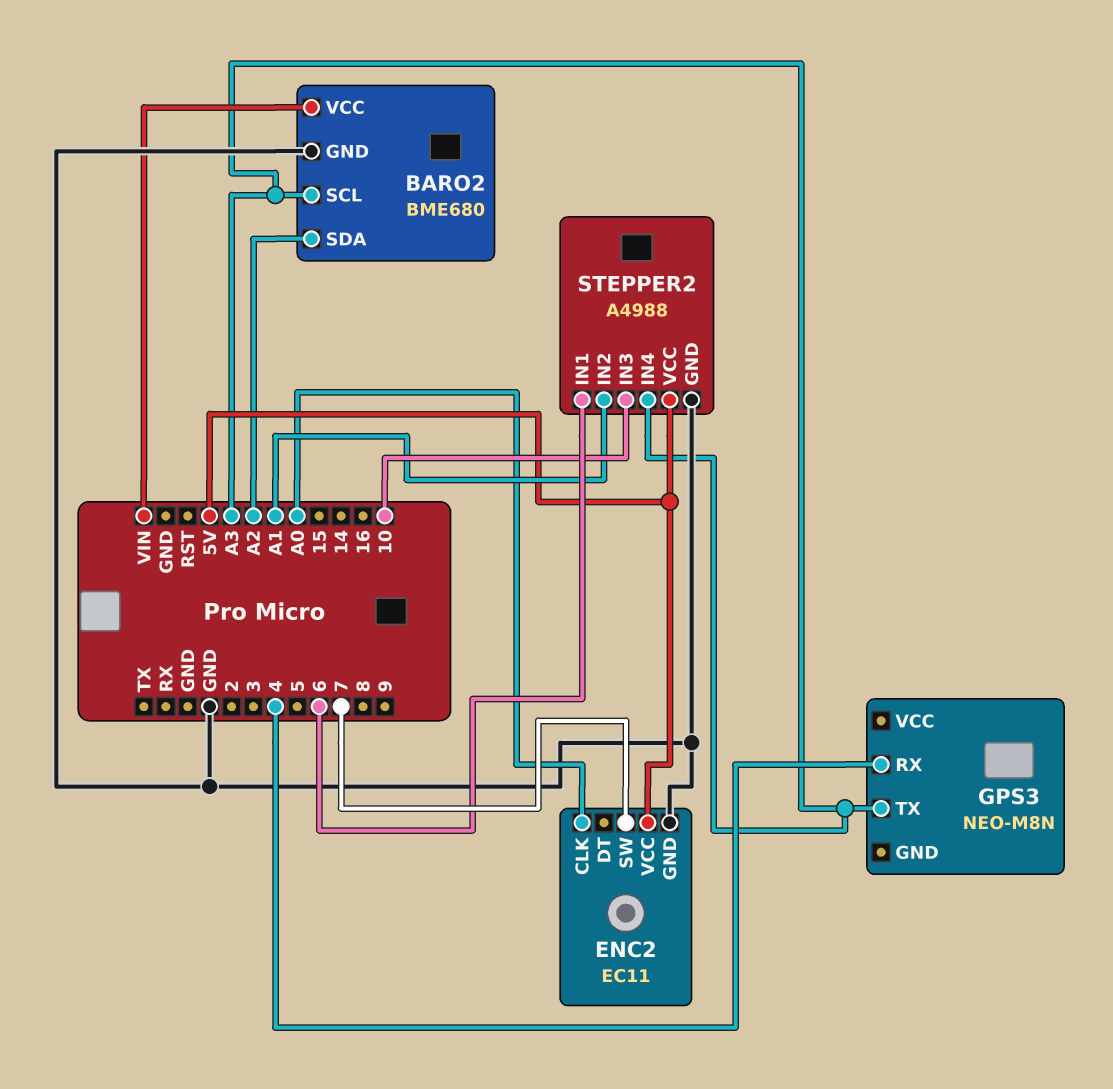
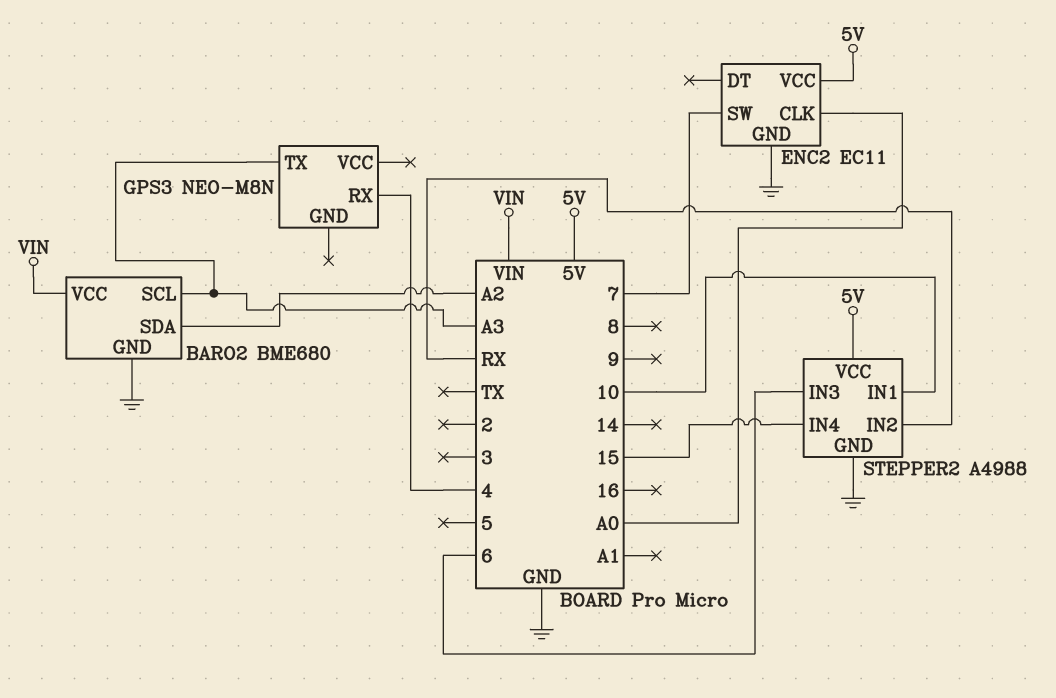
STEPPER2 pin IN1: 6 -> 10
STEPPER2 pin IN2: A1 -> RX
STEPPER2 pin IN3: 10 -> 6
STEPPER2 pin IN4: A3 -> 15

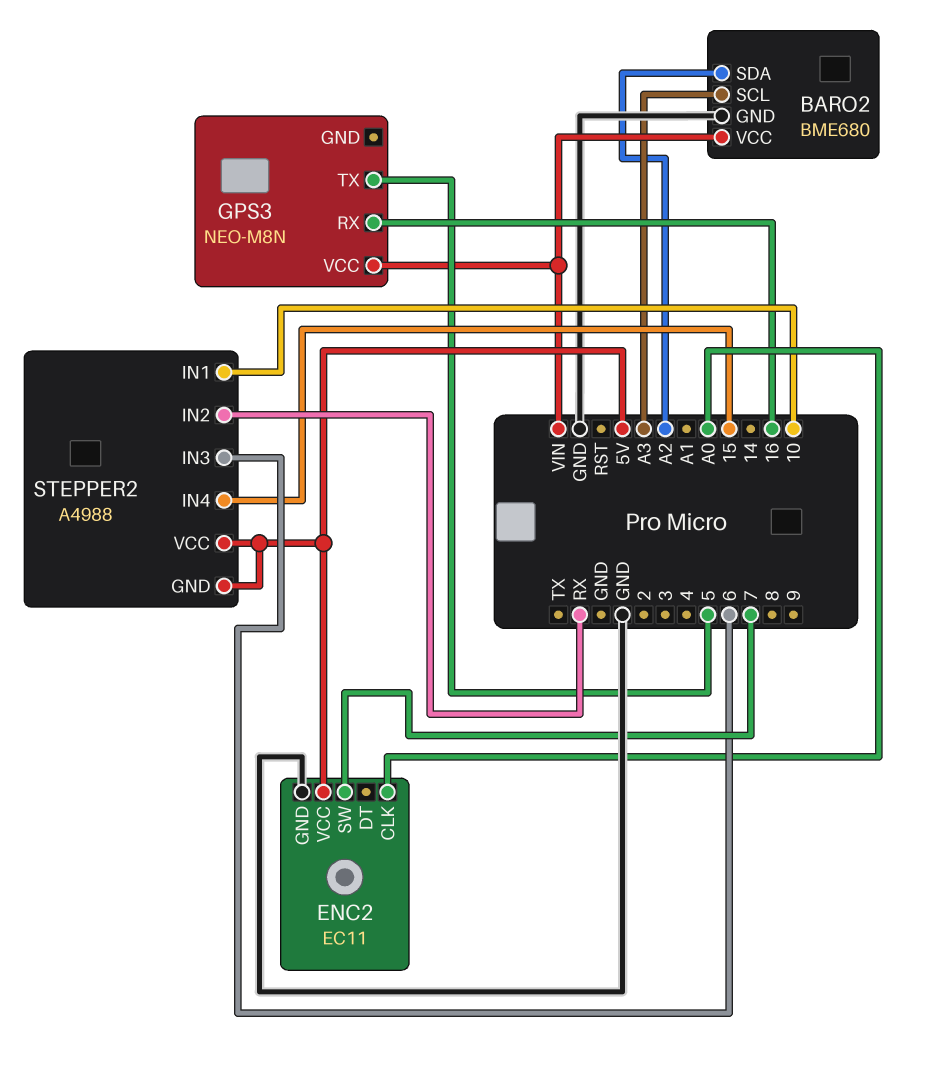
GPS3 pin RX: 4 -> 16
GPS3 pin TX: A3 -> 5
GPS3 pin VCC: none -> VIN
STEPPER2 pin GND: GND -> 5V

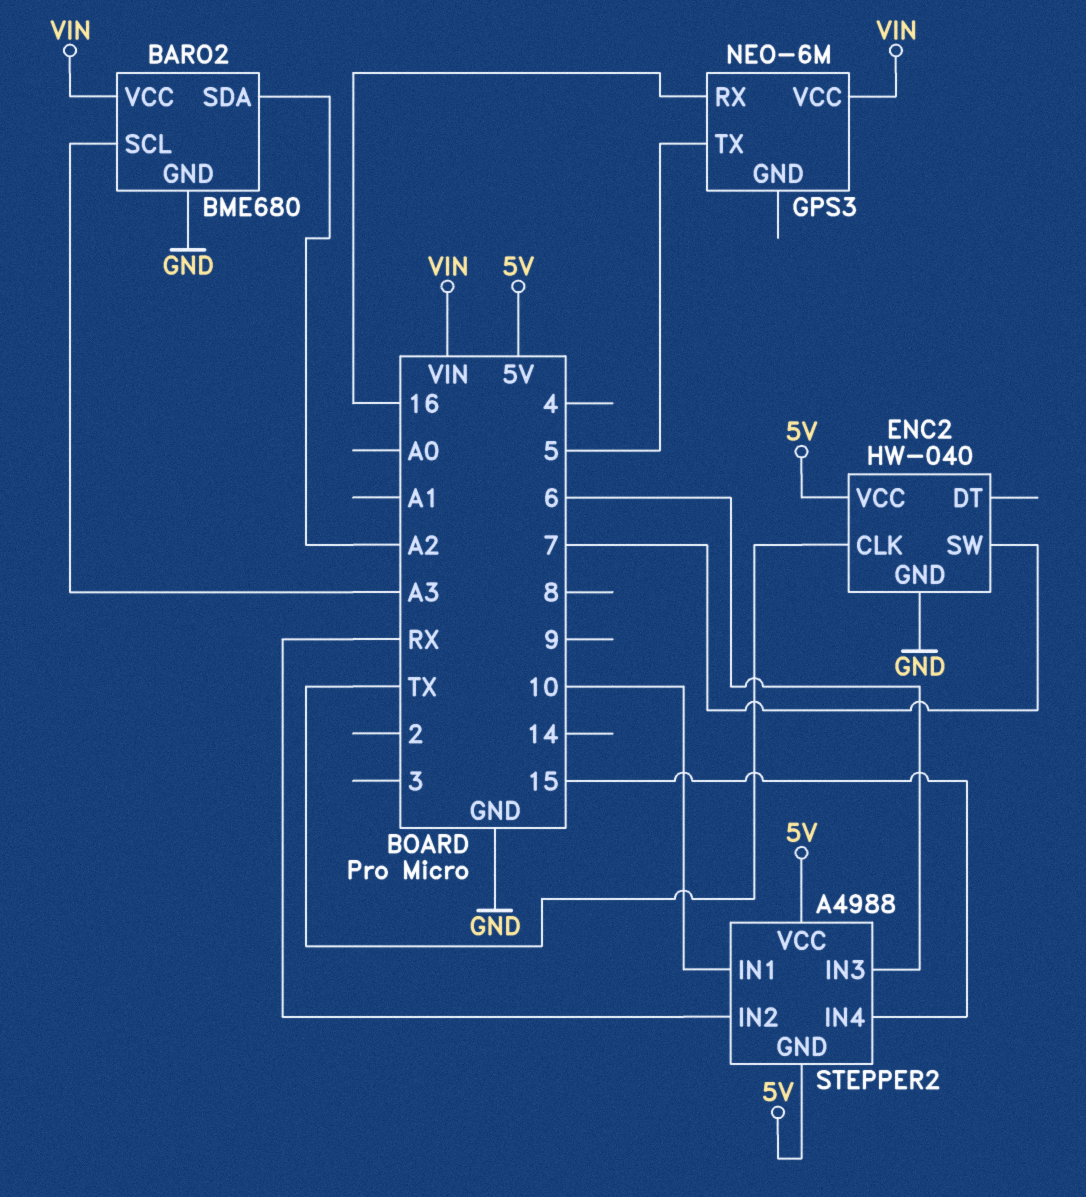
ENC2: EC11 -> HW-040
ENC2 pin CLK: A0 -> TX
GPS3: NEO-M8N -> NEO-6M

